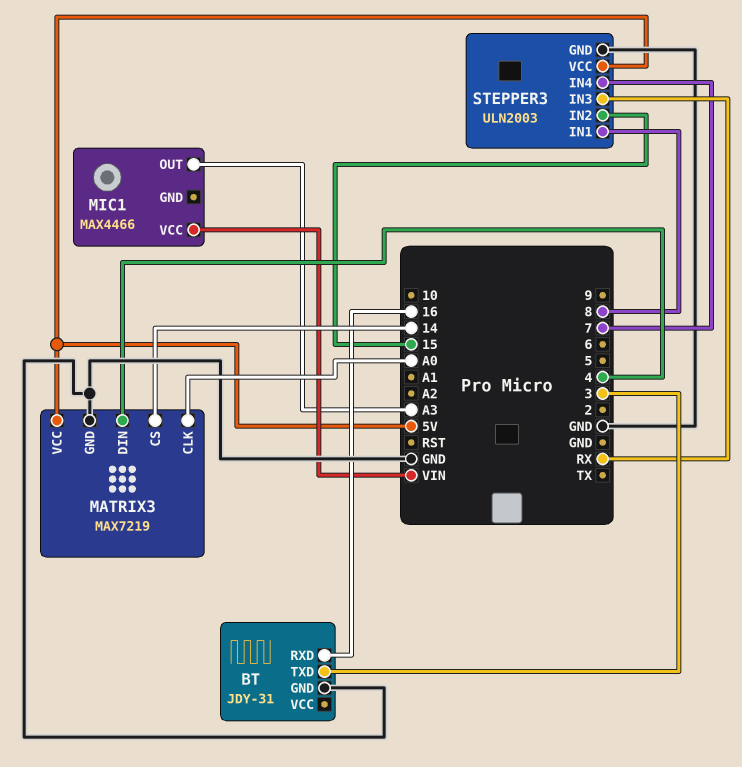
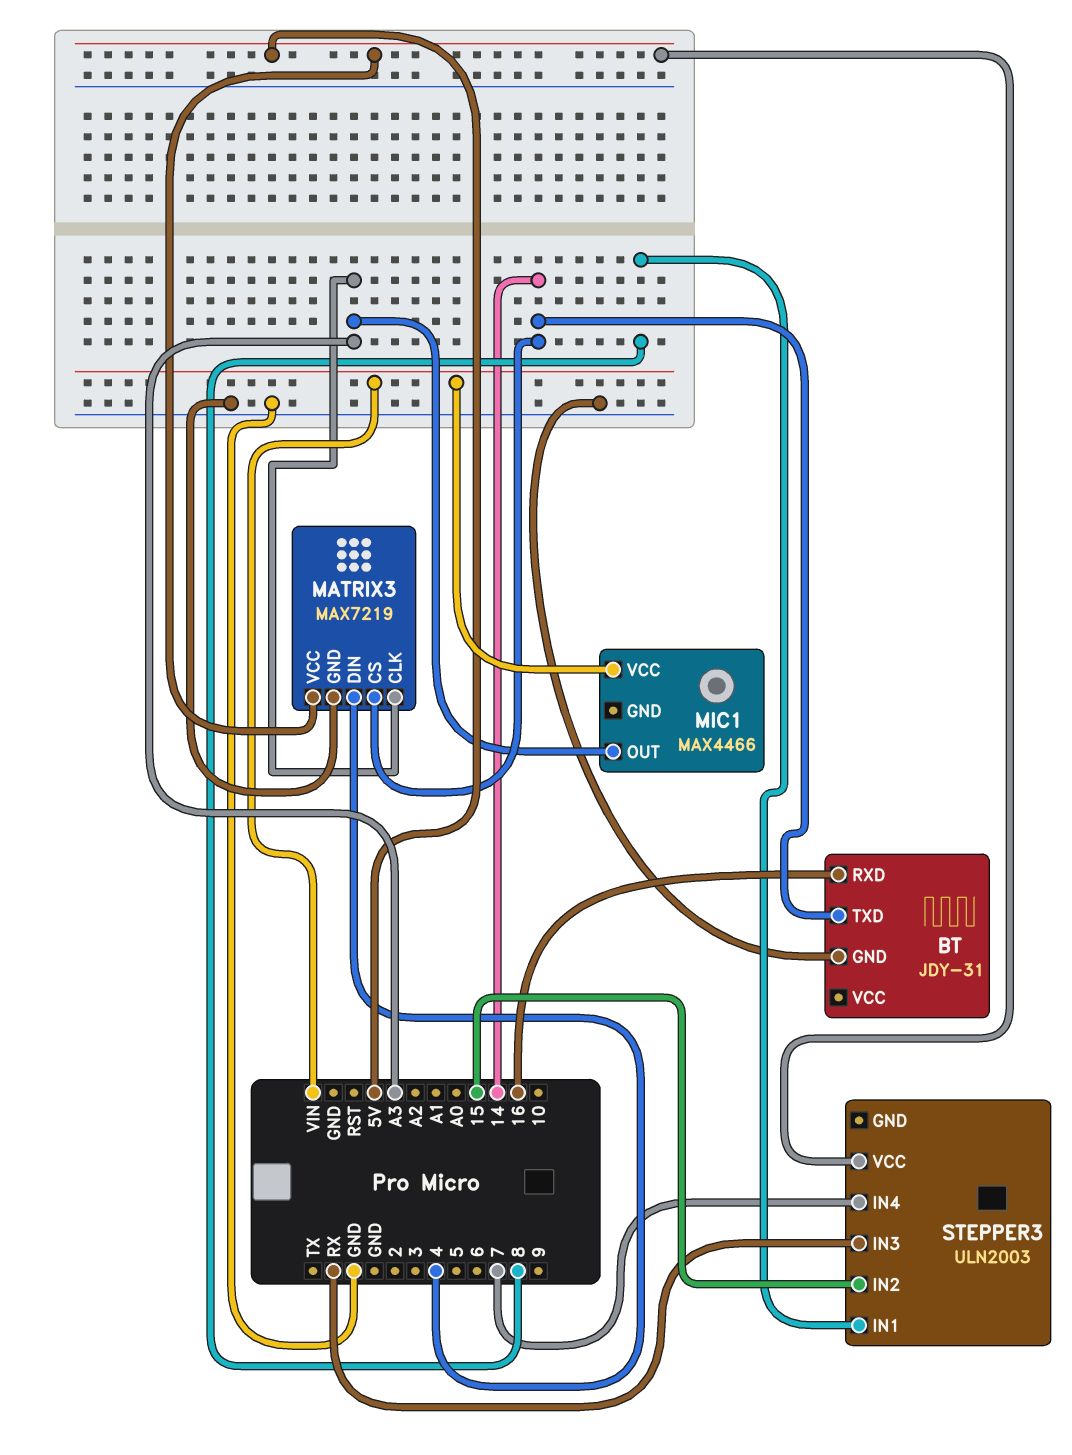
BT pin TXD: 3 -> 14
MATRIX3 pin CLK: A0 -> A3
STEPPER3 pin GND: GND -> none

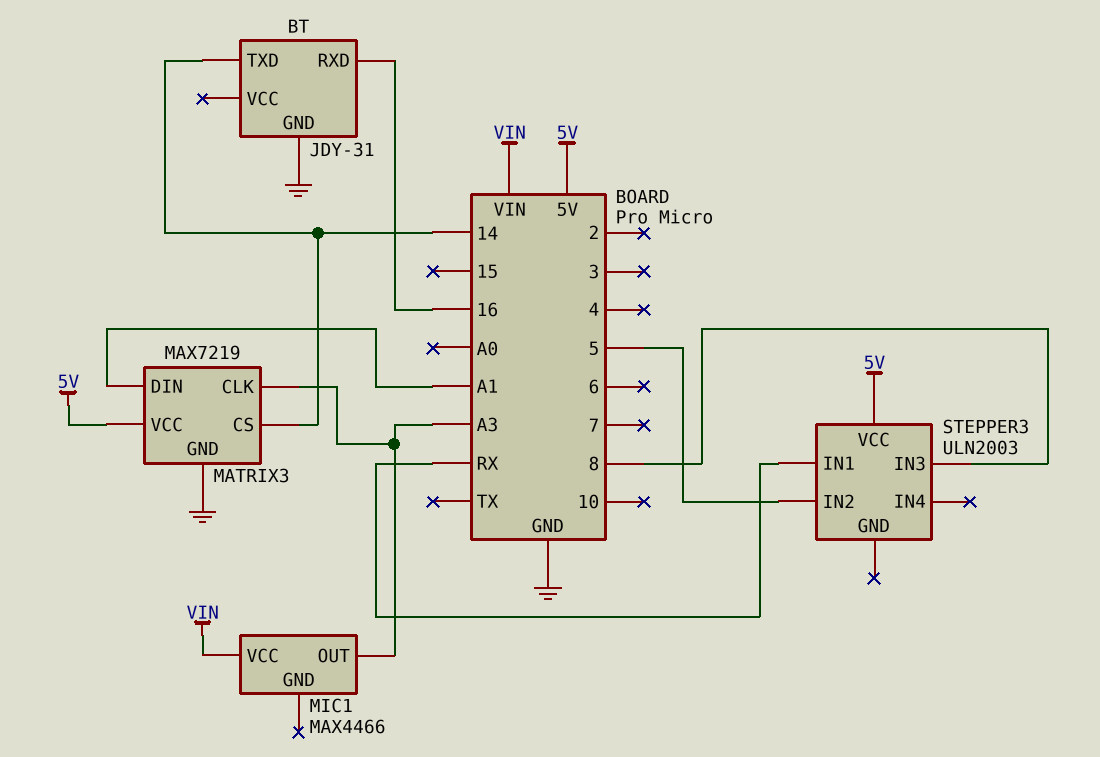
MATRIX3 pin DIN: 4 -> A1
STEPPER3 pin IN1: 8 -> RX
STEPPER3 pin IN2: 15 -> 5
STEPPER3 pin IN3: RX -> 8
STEPPER3 pin IN4: 7 -> none

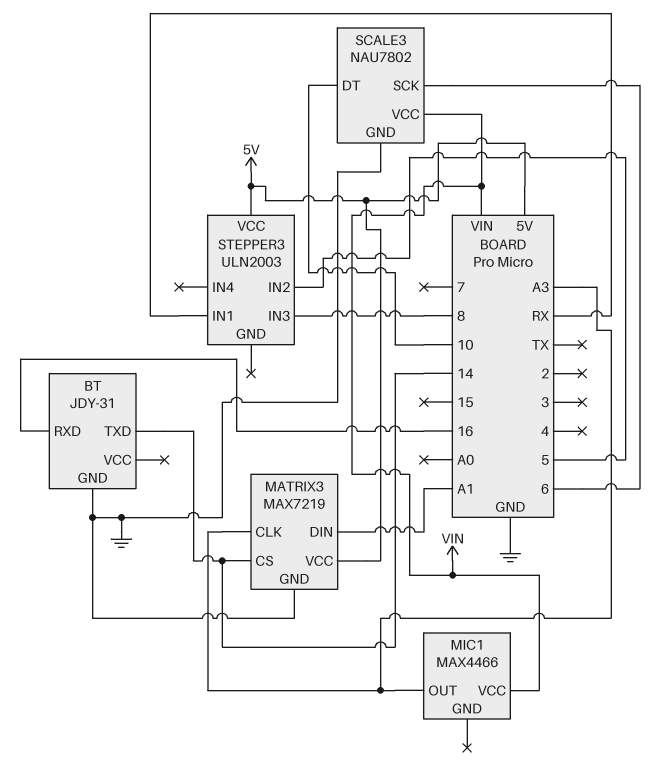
SCALE3: none -> NAU7802
SCALE3 pin DT: none -> 10
SCALE3 pin GND: none -> GND
SCALE3 pin SCK: none -> 6
SCALE3 pin VCC: none -> VIN

